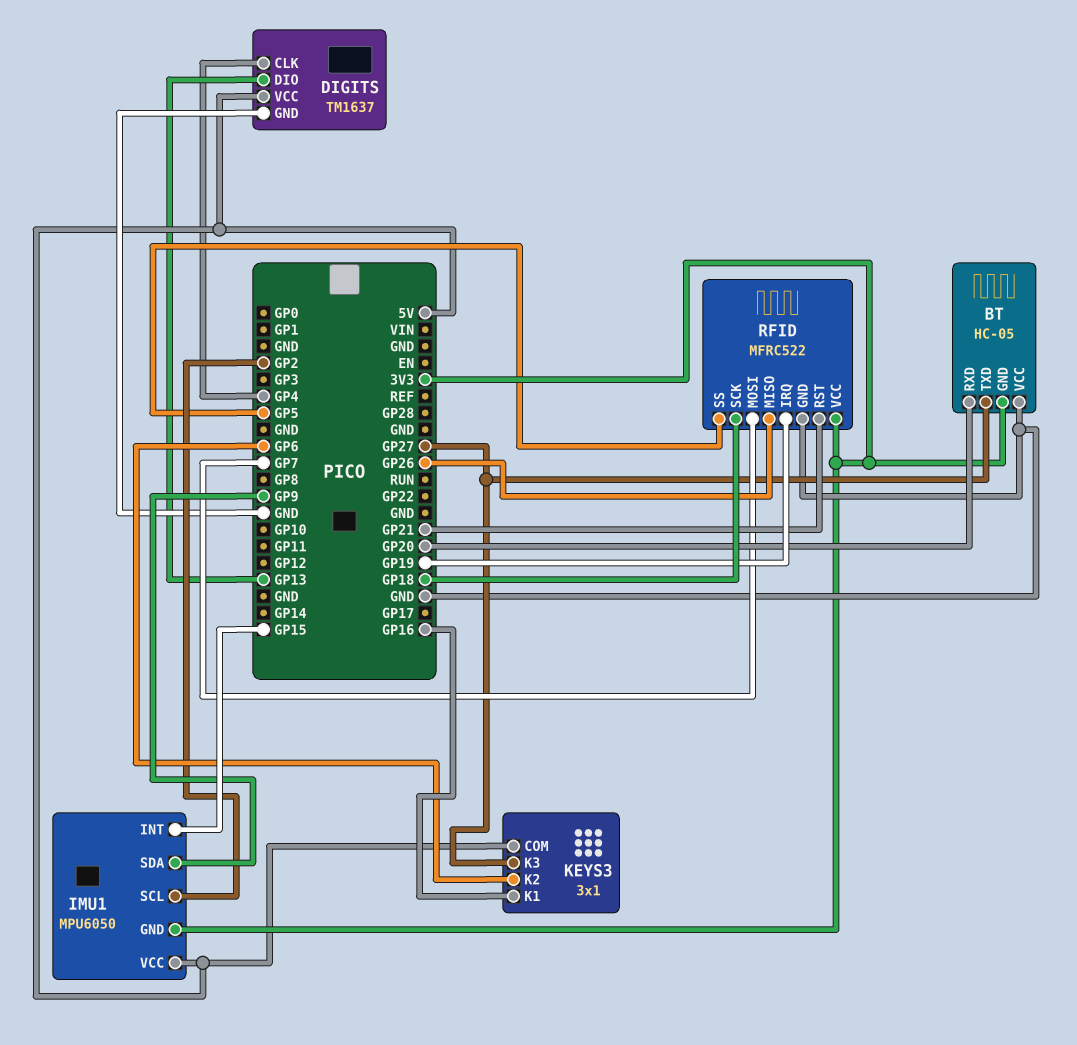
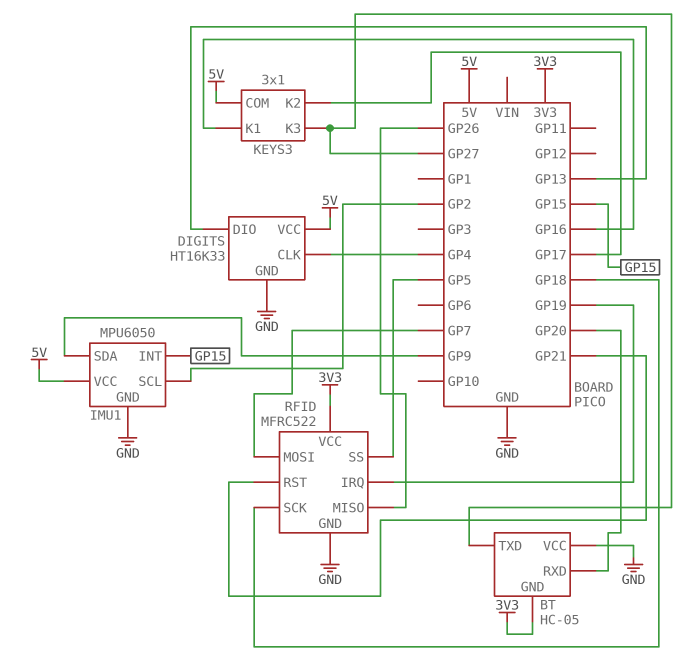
DIGITS: TM1637 -> HT16K33
IMU1 pin GND: 3V3 -> GND
KEYS3 pin K2: GP6 -> GP17

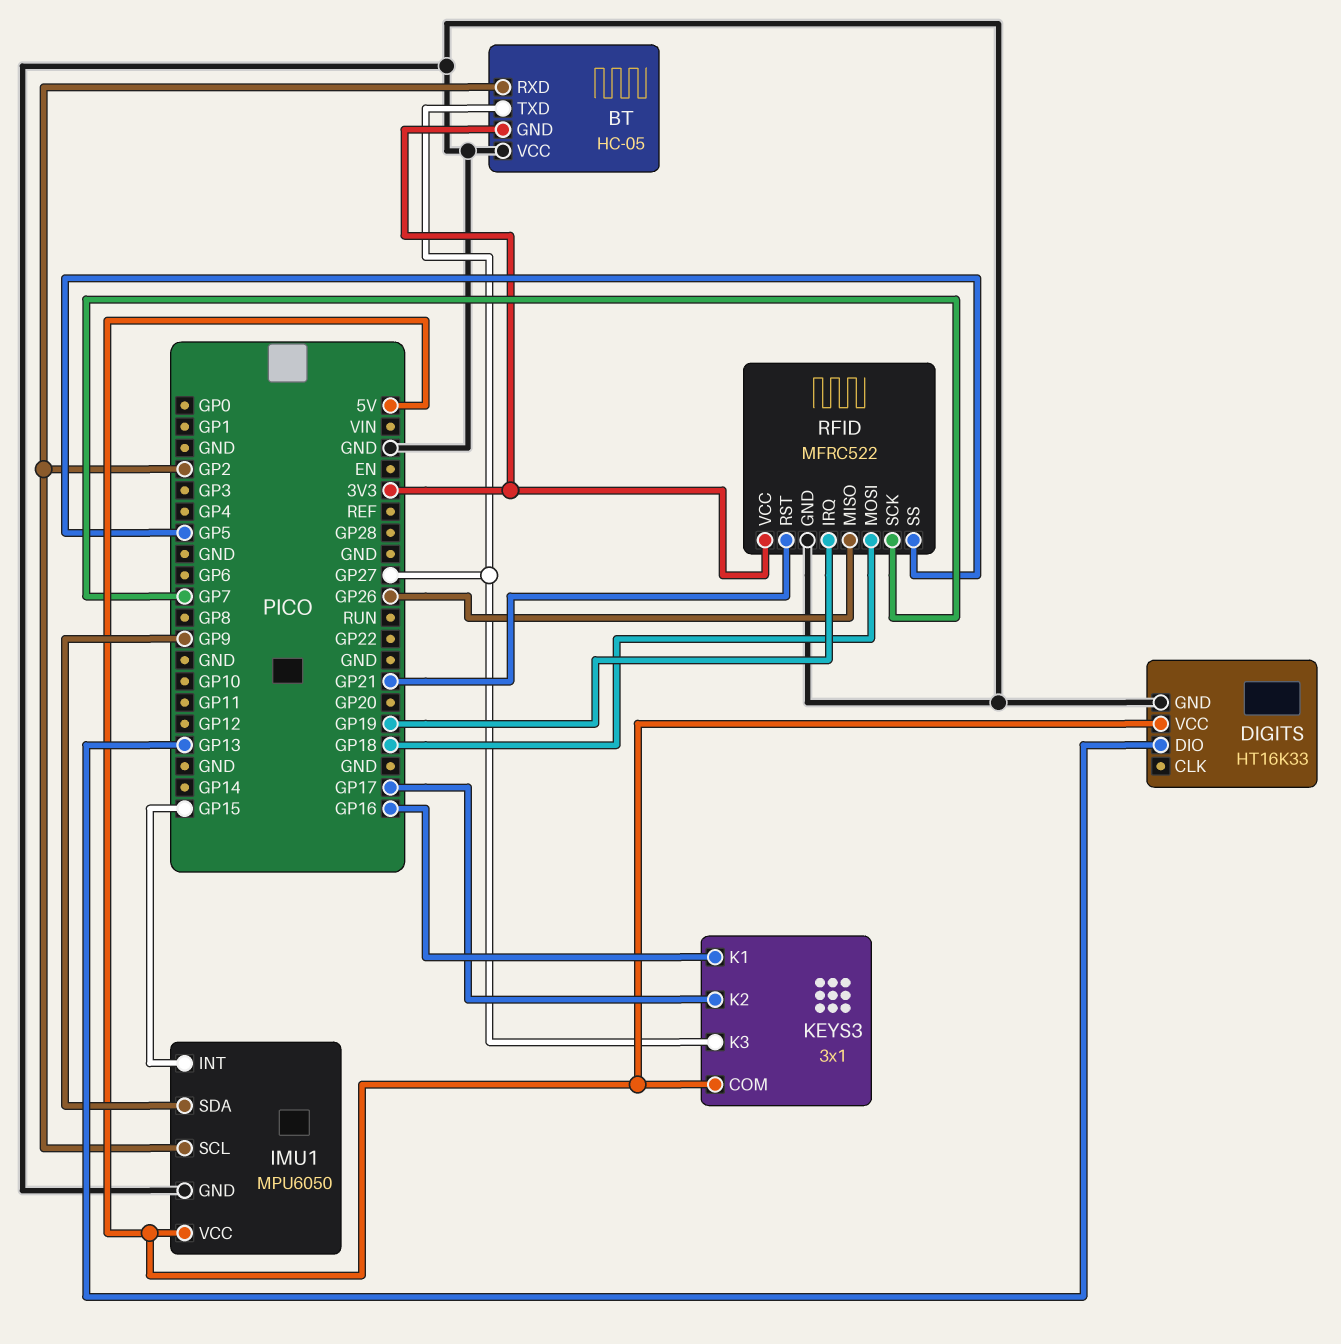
BT pin RXD: GP20 -> GP2
DIGITS pin CLK: GP4 -> none
RFID pin MOSI: GP7 -> GP18
RFID pin SCK: GP18 -> GP7

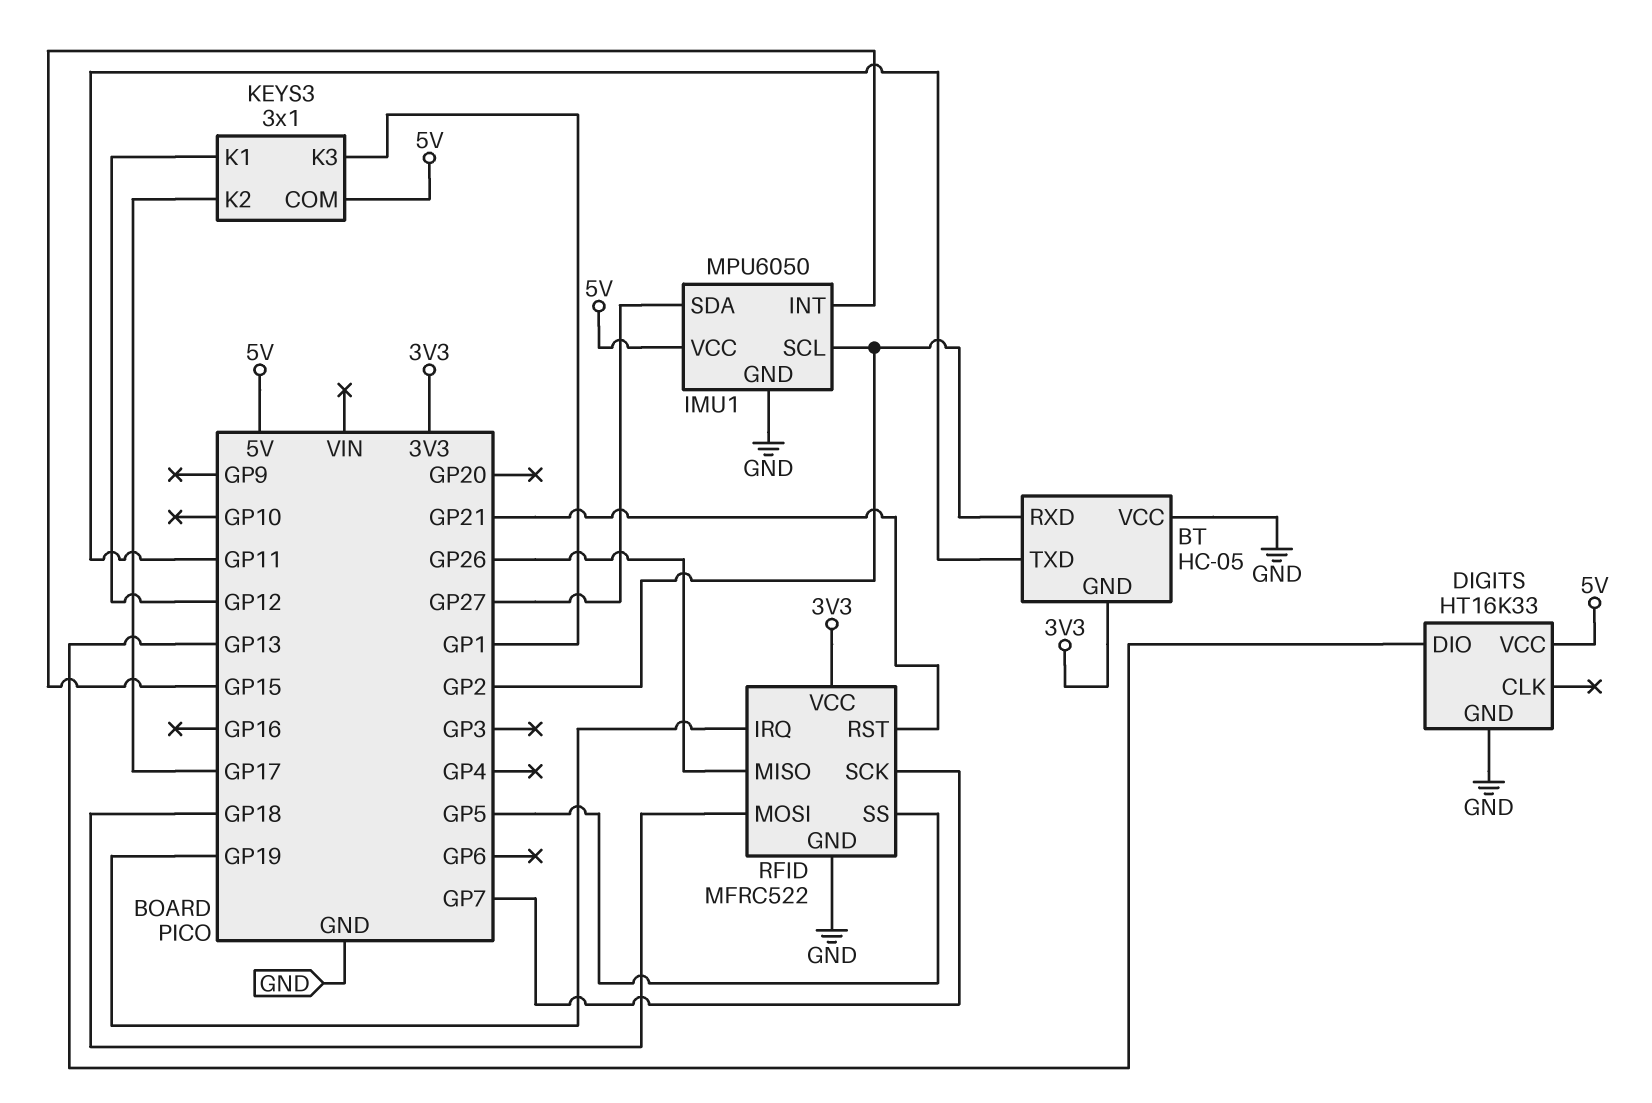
BT pin TXD: GP27 -> GP11
IMU1 pin SDA: GP9 -> GP27
KEYS3 pin K1: GP16 -> GP12
KEYS3 pin K3: GP27 -> GP1

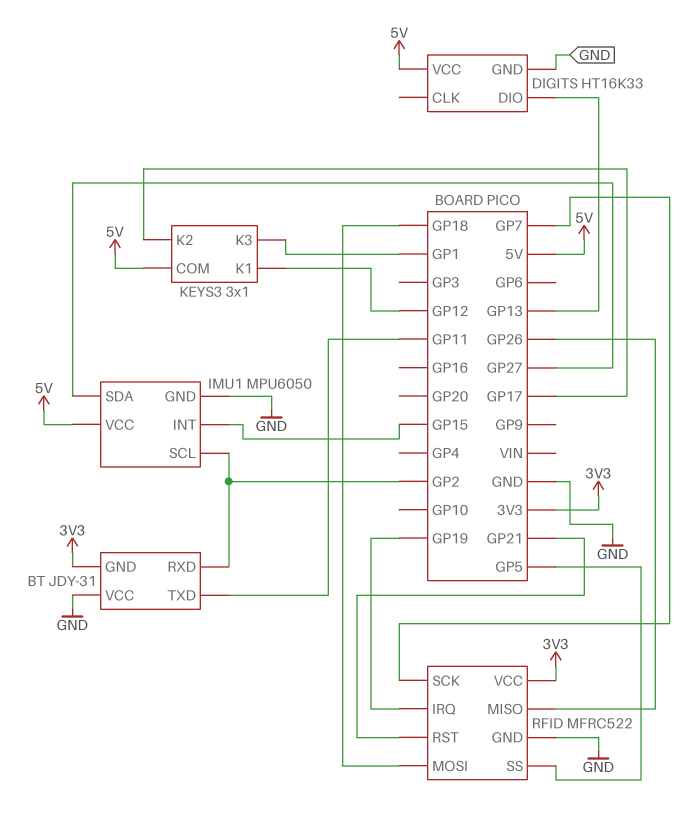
BT: HC-05 -> JDY-31

